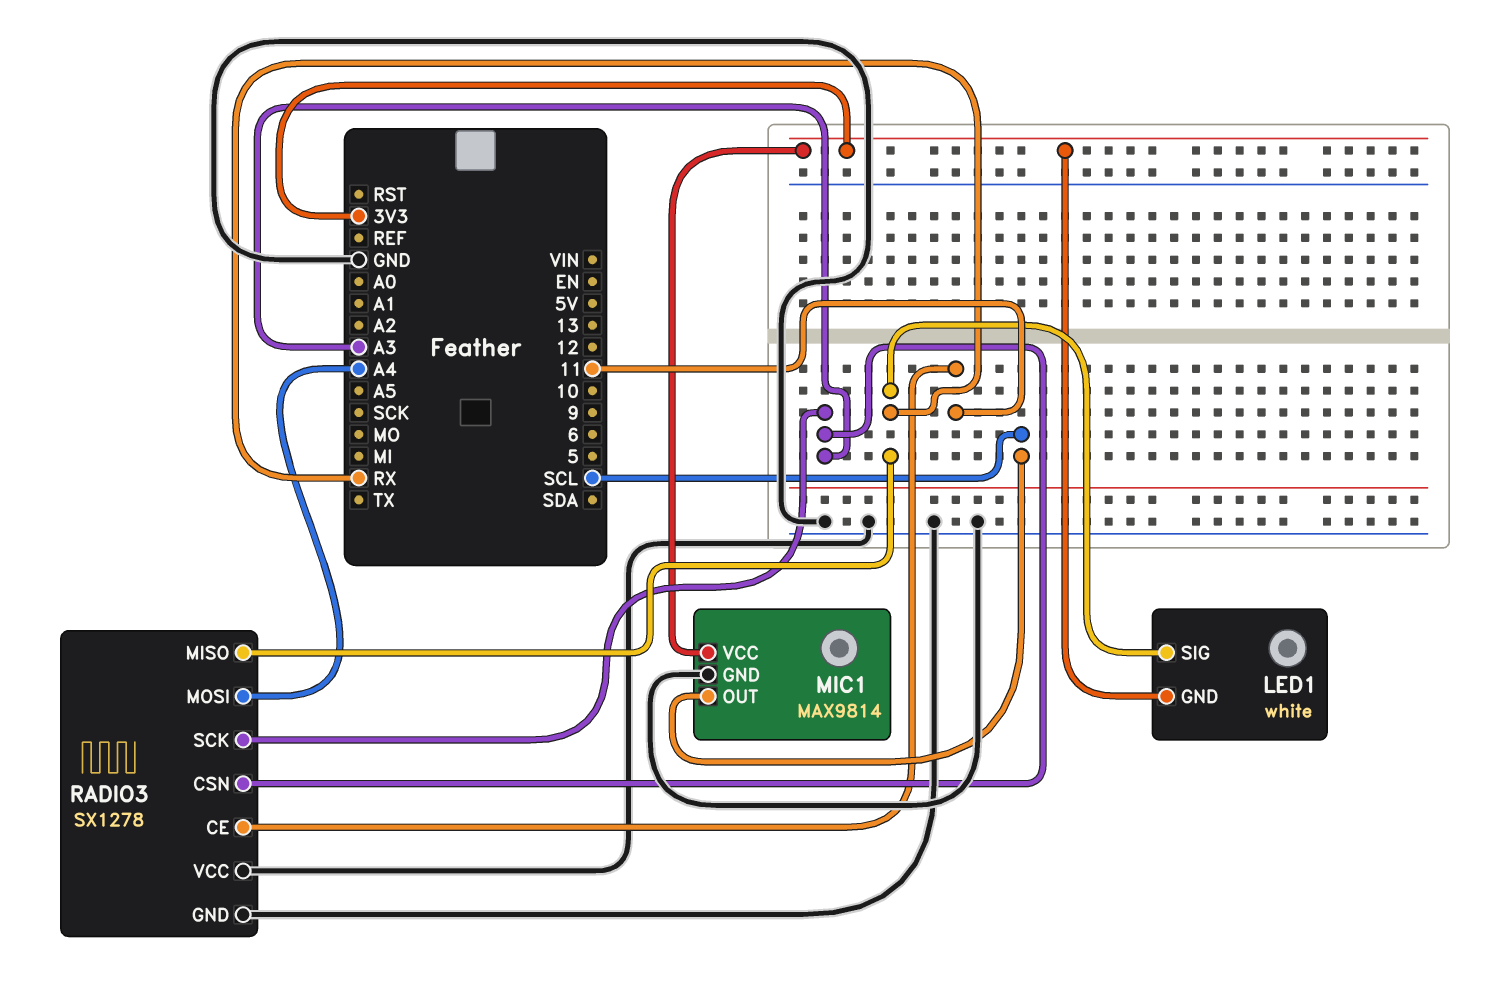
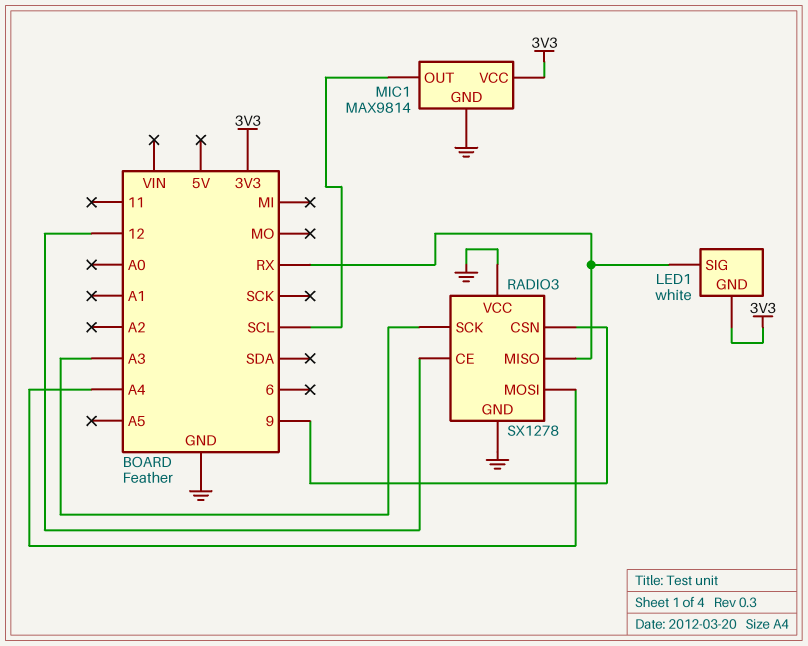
RADIO3 pin CE: 11 -> 12
RADIO3 pin CSN: A3 -> 9

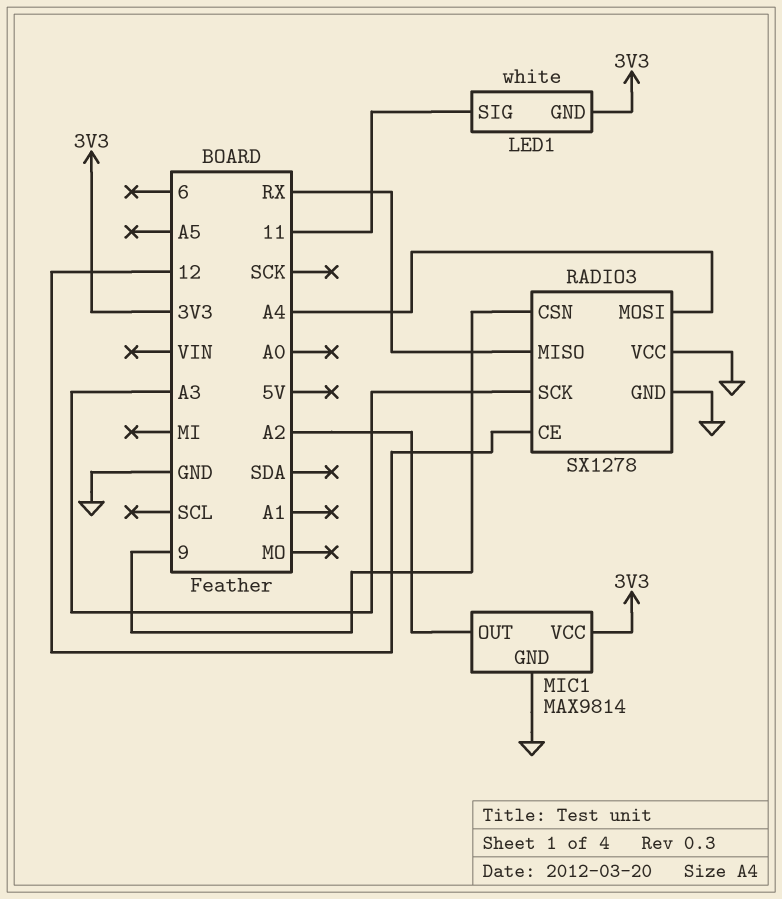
LED1 pin SIG: RX -> 11
MIC1 pin OUT: SCL -> A2

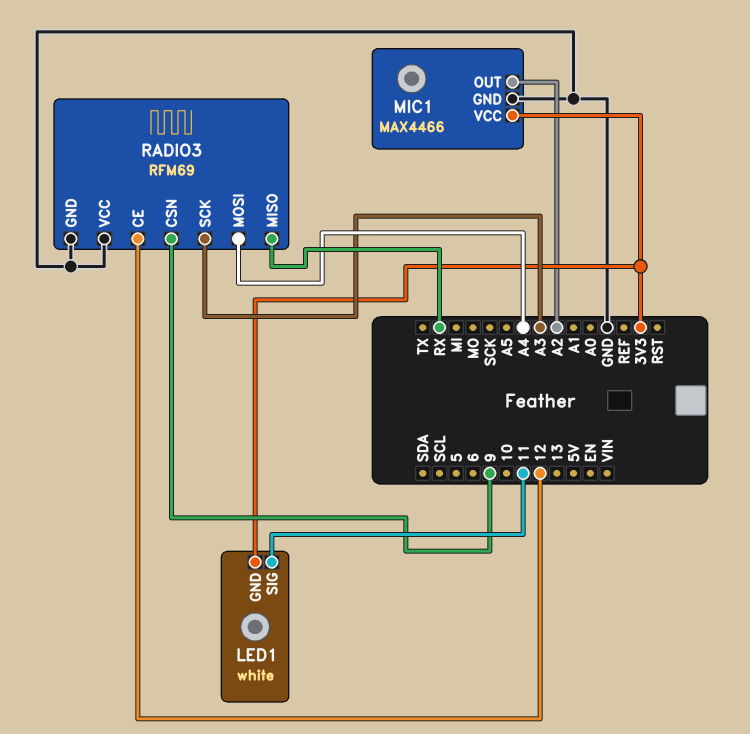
MIC1: MAX9814 -> MAX4466
RADIO3: SX1278 -> RFM69

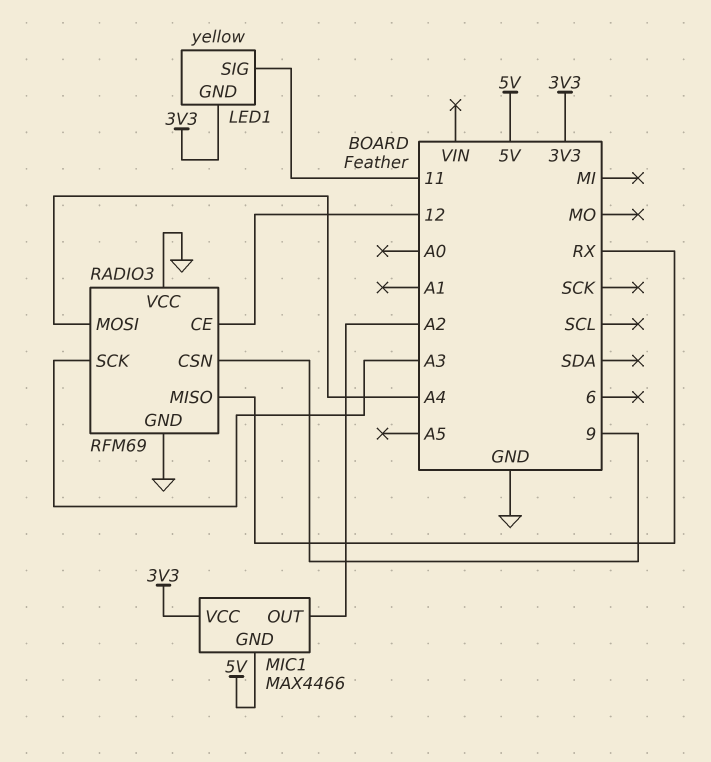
LED1: white -> yellow
MIC1 pin GND: GND -> 5V

